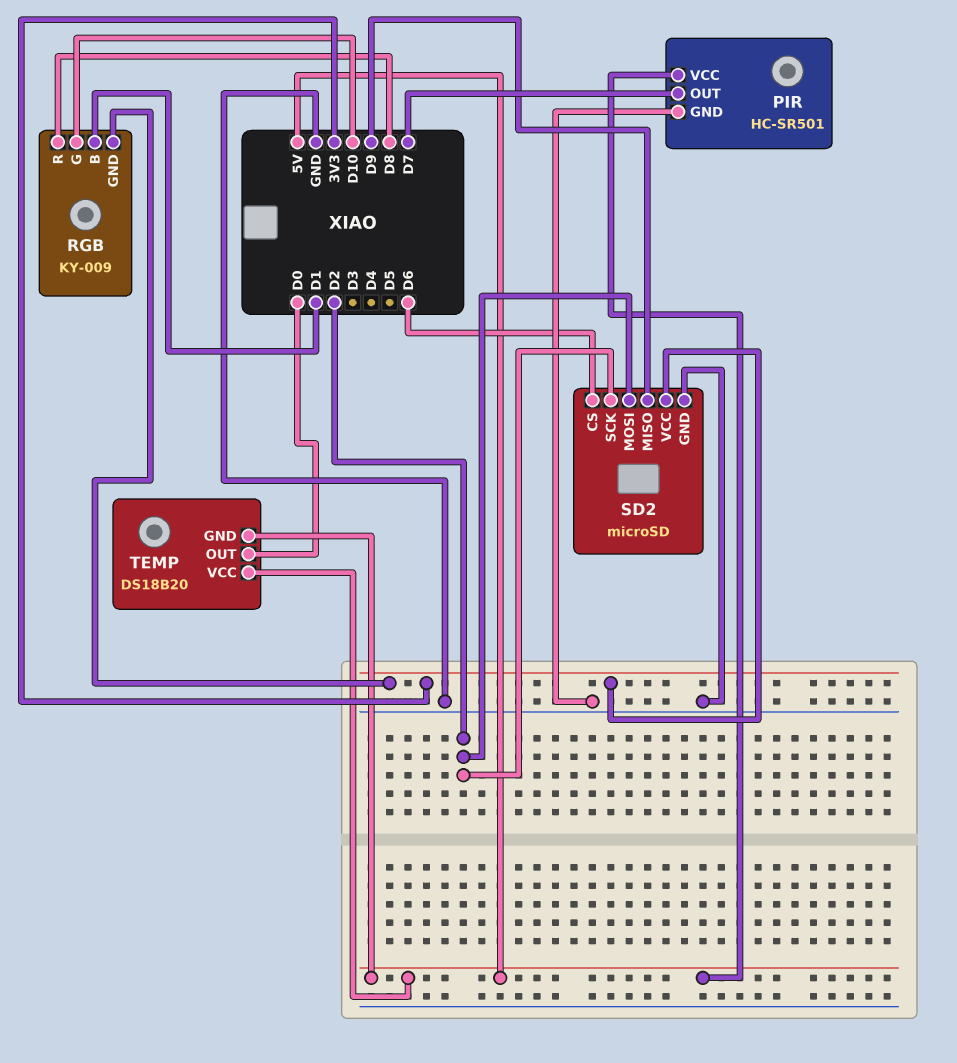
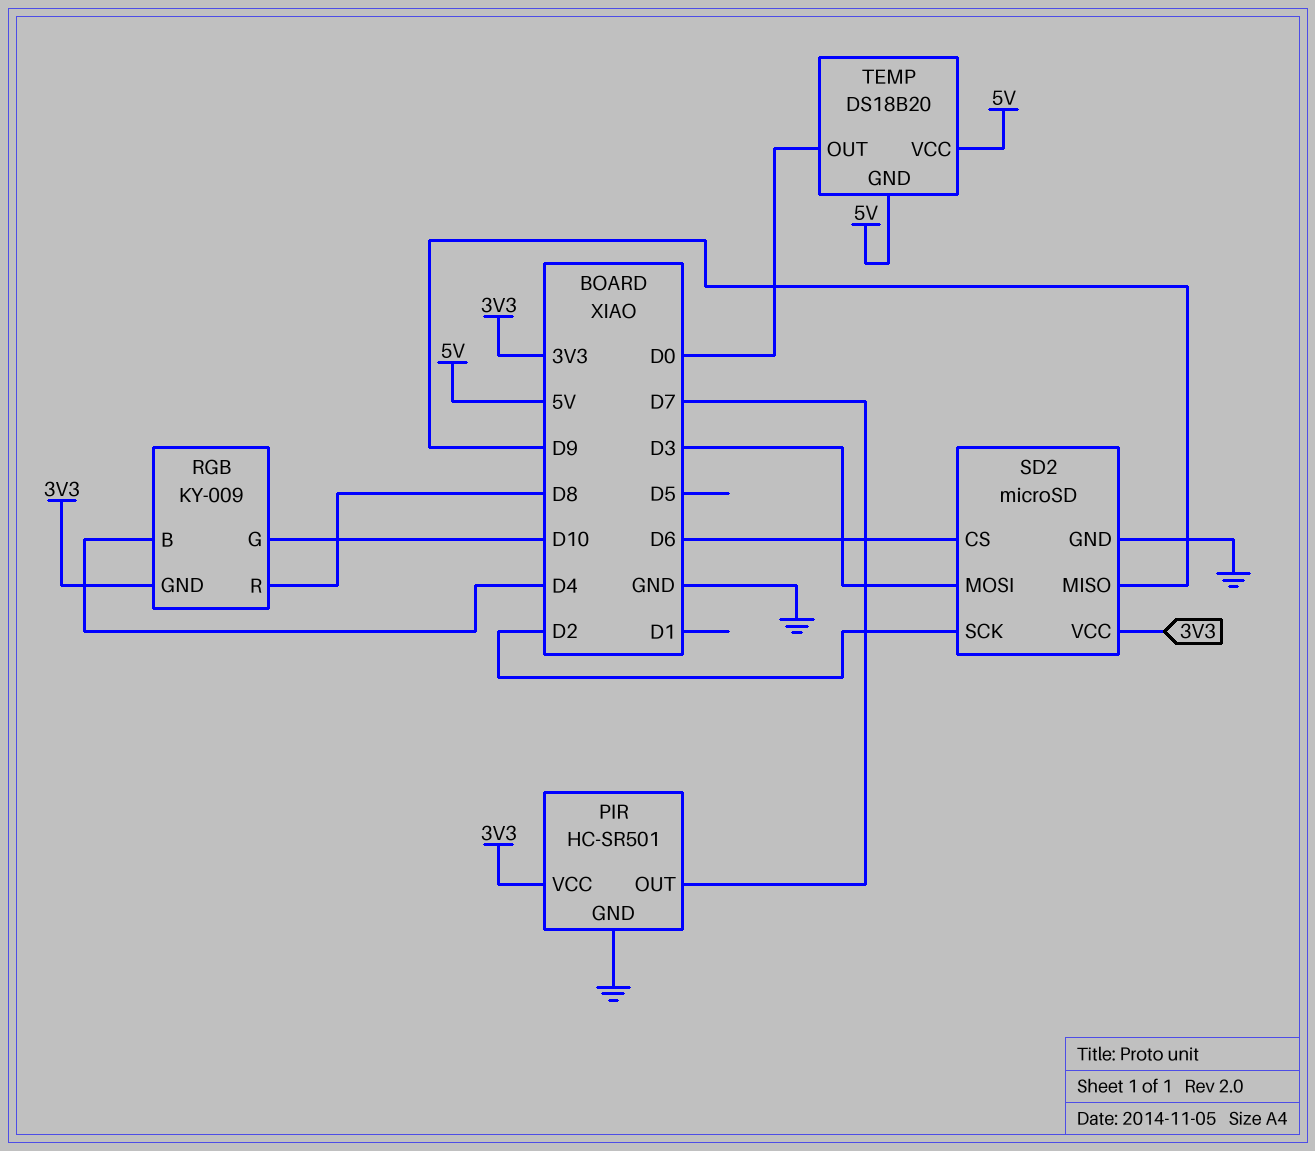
PIR pin VCC: 5V -> 3V3
RGB pin B: D1 -> D4
SD2 pin MOSI: D2 -> D3

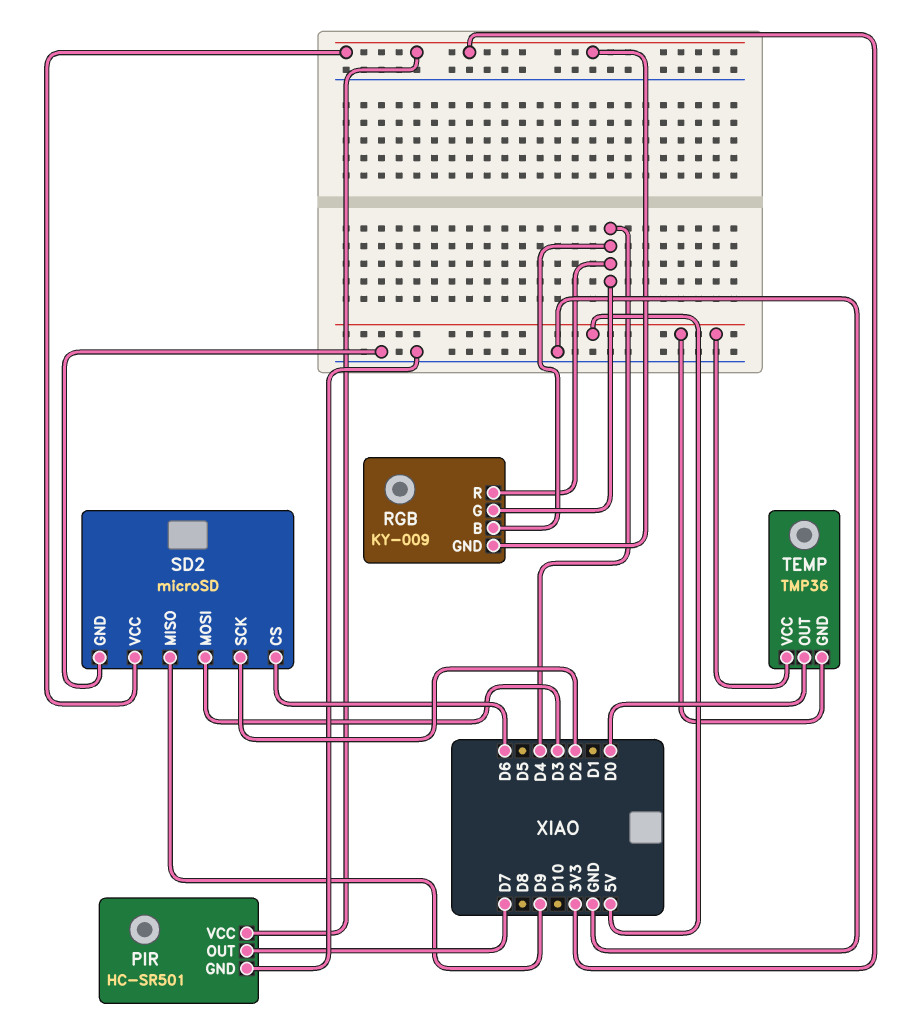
RGB pin G: D10 -> D4
RGB pin R: D8 -> D4
TEMP: DS18B20 -> TMP36

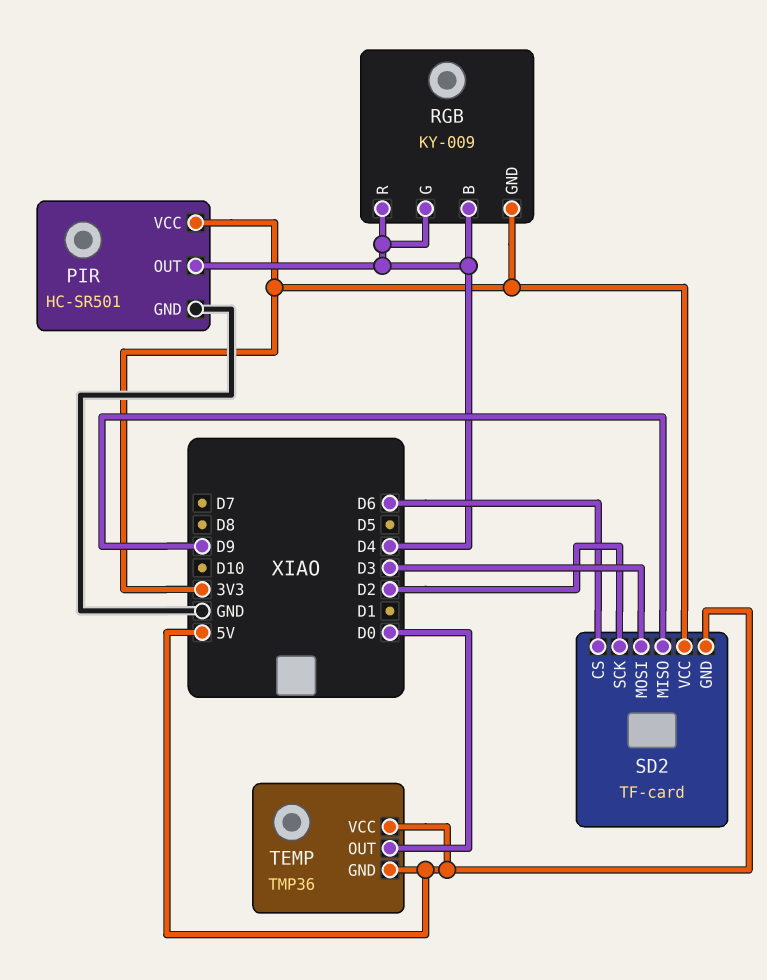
PIR pin OUT: D7 -> D4
SD2: microSD -> TF-card
SD2 pin GND: GND -> 5V

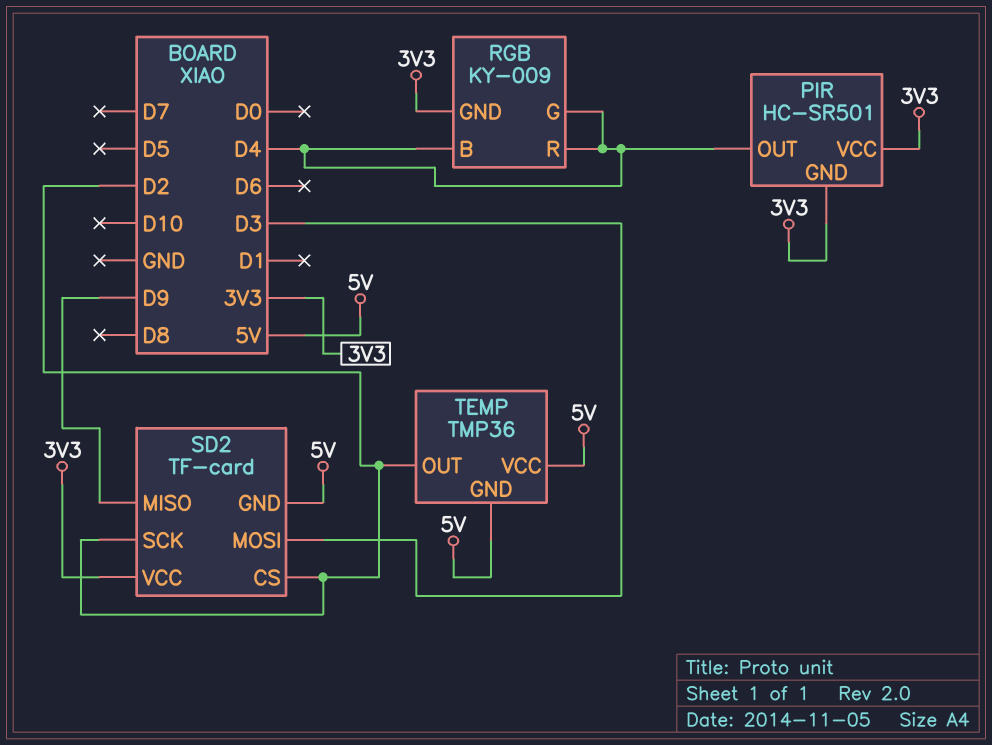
PIR pin GND: GND -> 3V3
SD2 pin CS: D6 -> D2
TEMP pin OUT: D0 -> D2

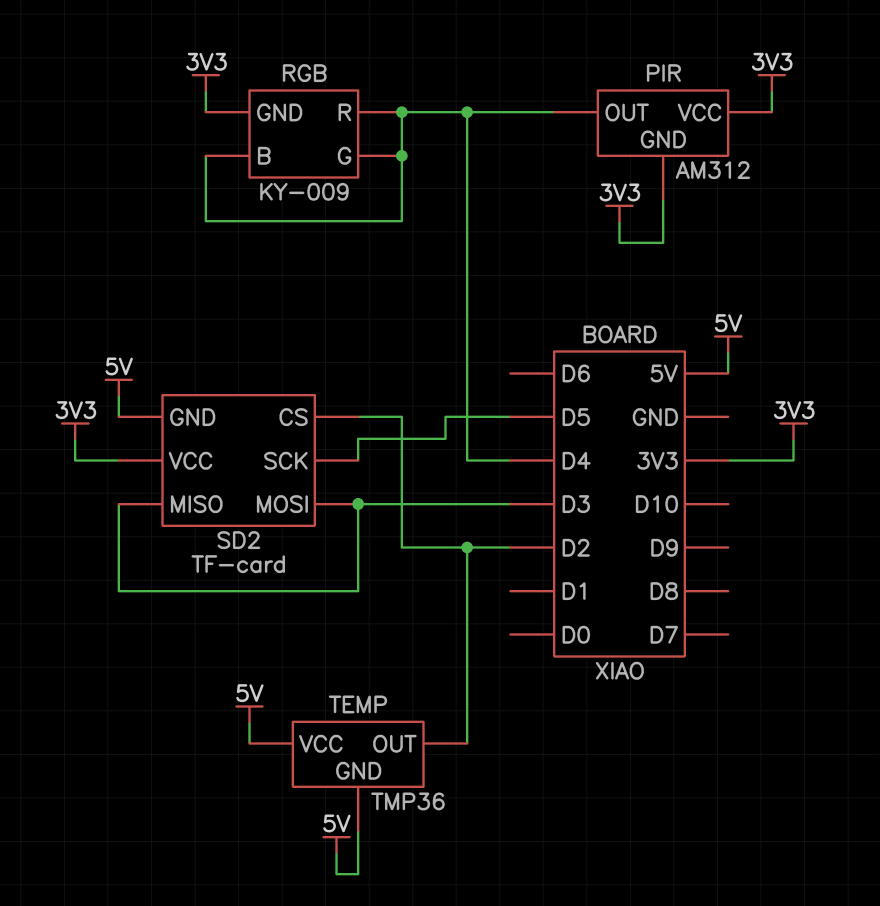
PIR: HC-SR501 -> AM312
SD2 pin MISO: D9 -> D3
SD2 pin SCK: D2 -> D5

